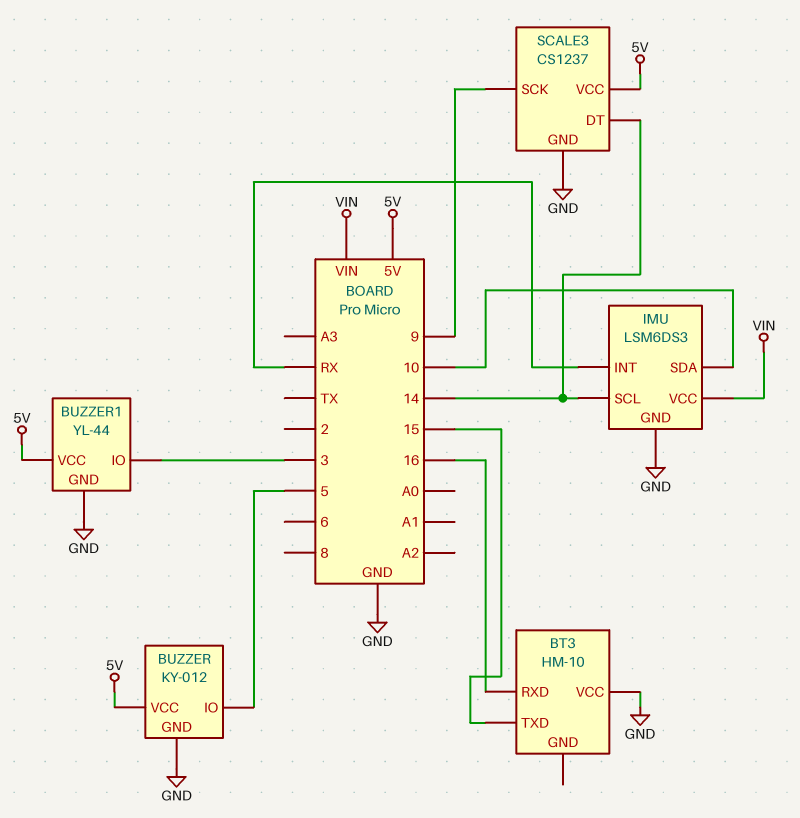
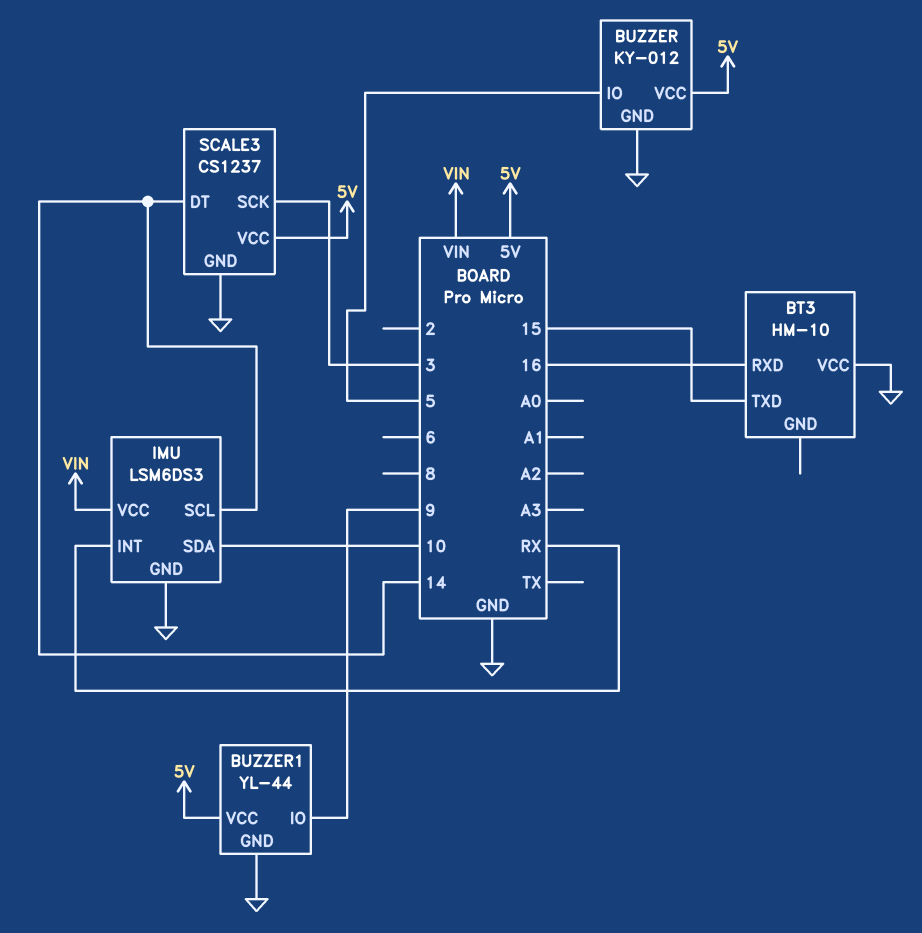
BUZZER1 pin IO: 3 -> 9
SCALE3 pin SCK: 9 -> 3

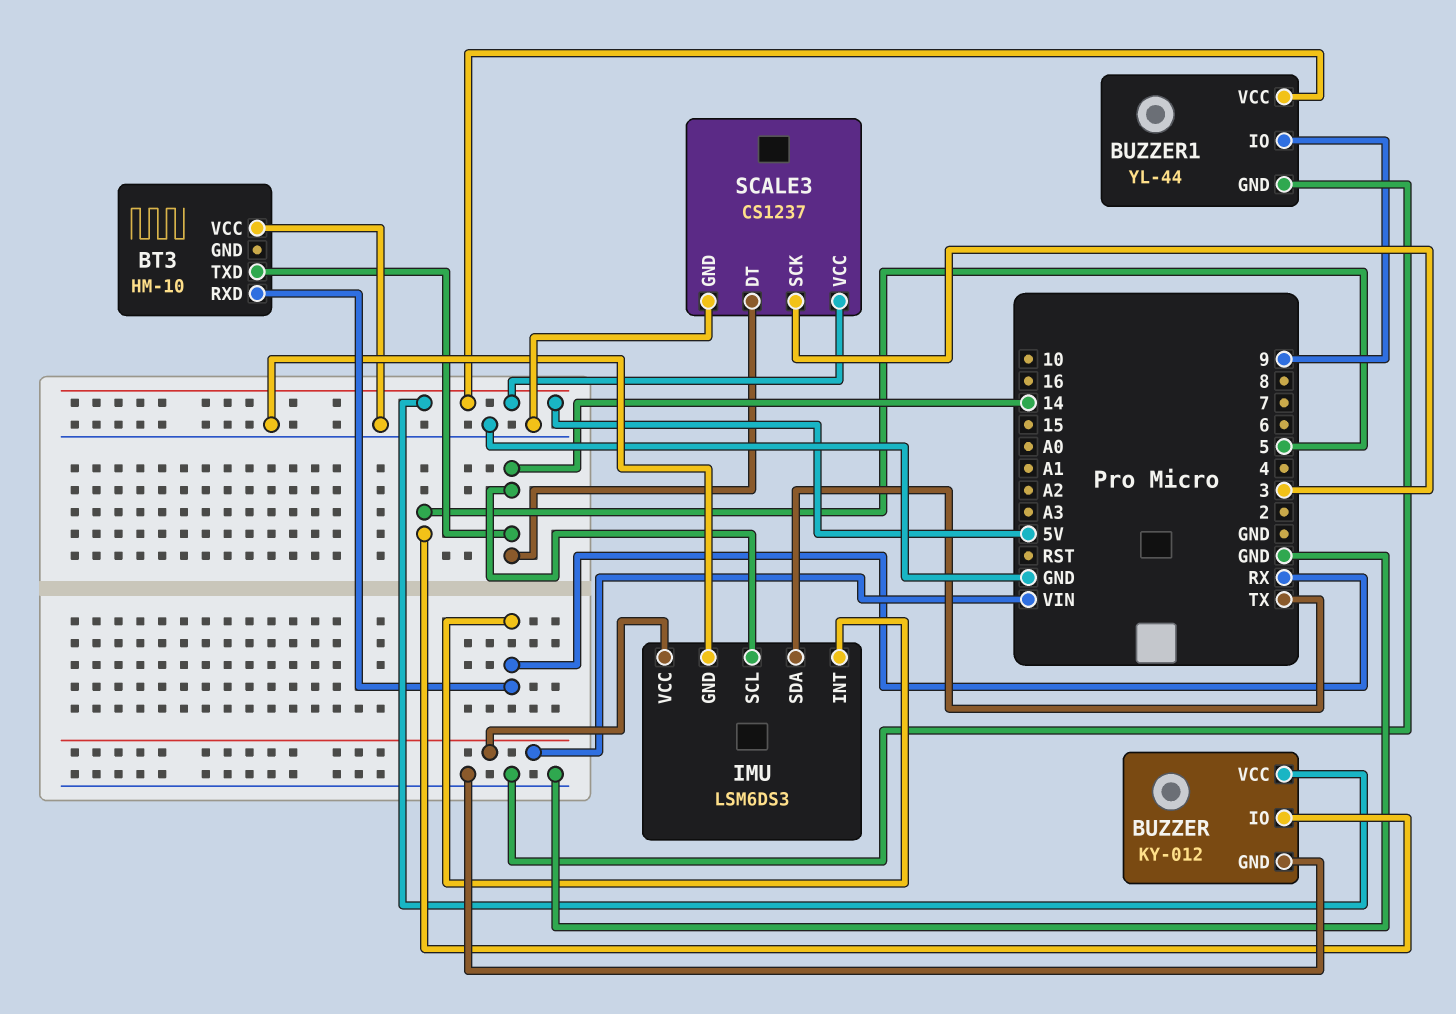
BT3 pin RXD: 16 -> RX
BT3 pin TXD: 15 -> 14
IMU pin SDA: 10 -> TX

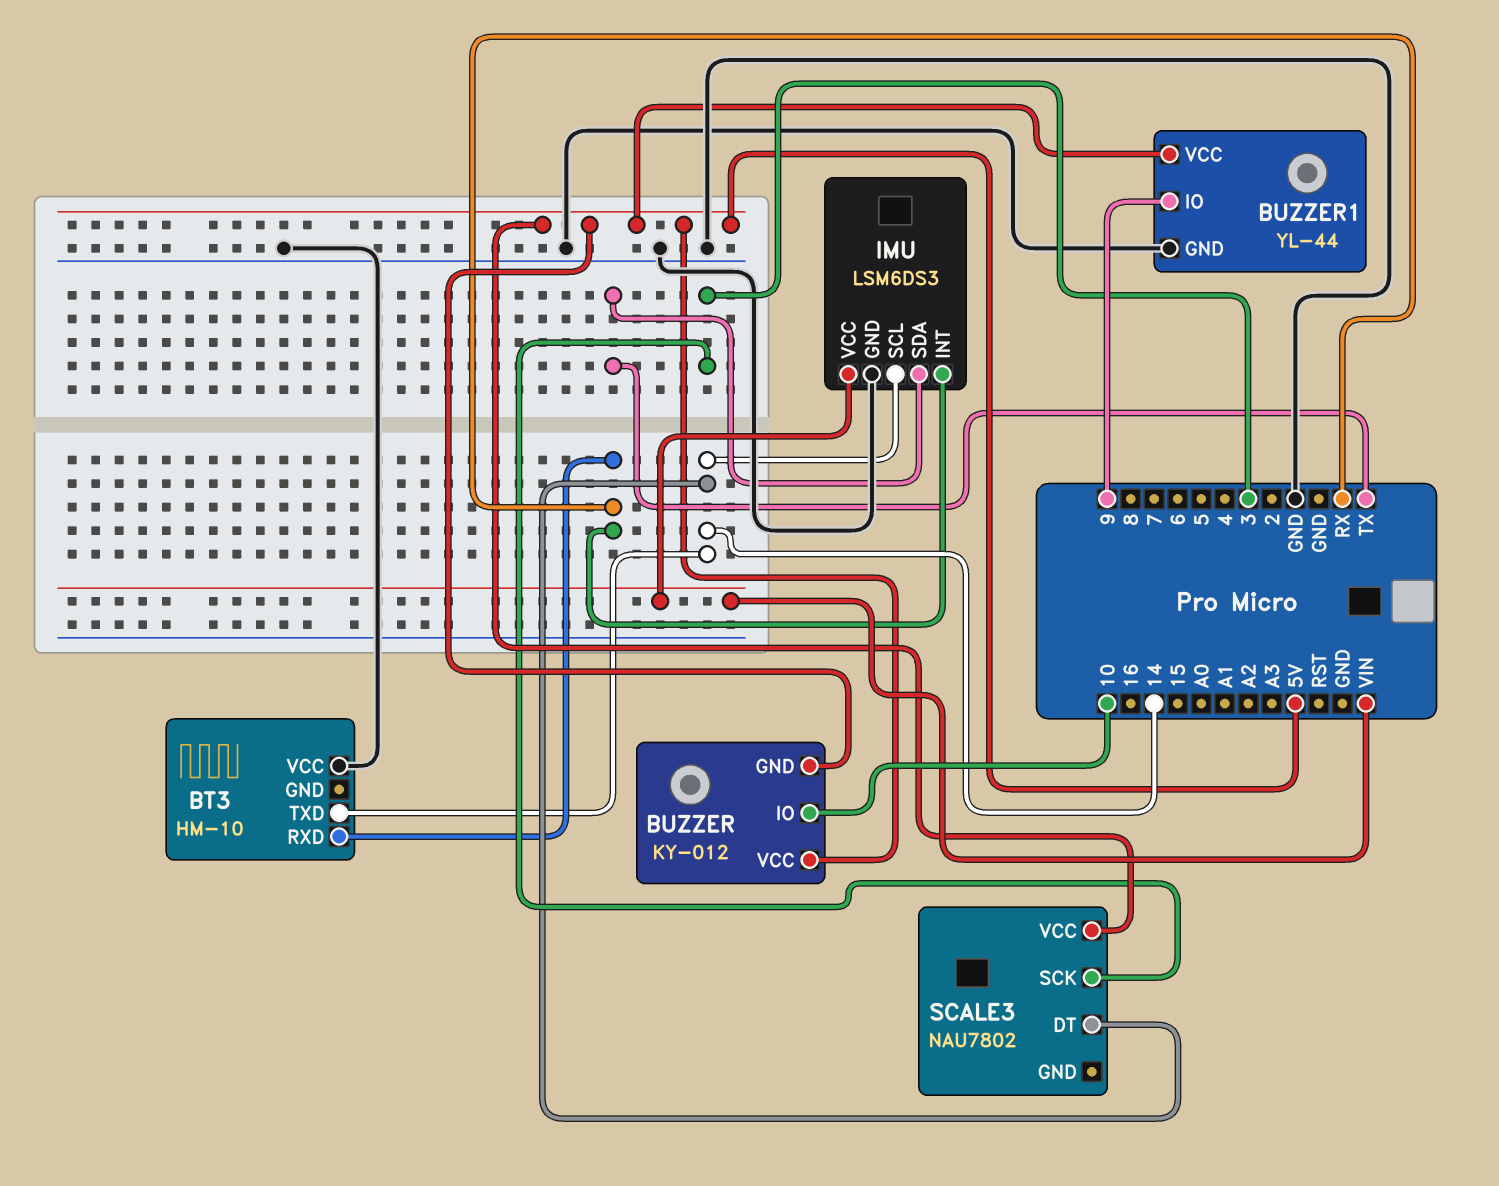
BUZZER pin GND: GND -> 5V
BUZZER pin IO: 5 -> 10
SCALE3: CS1237 -> NAU7802
SCALE3 pin GND: GND -> none

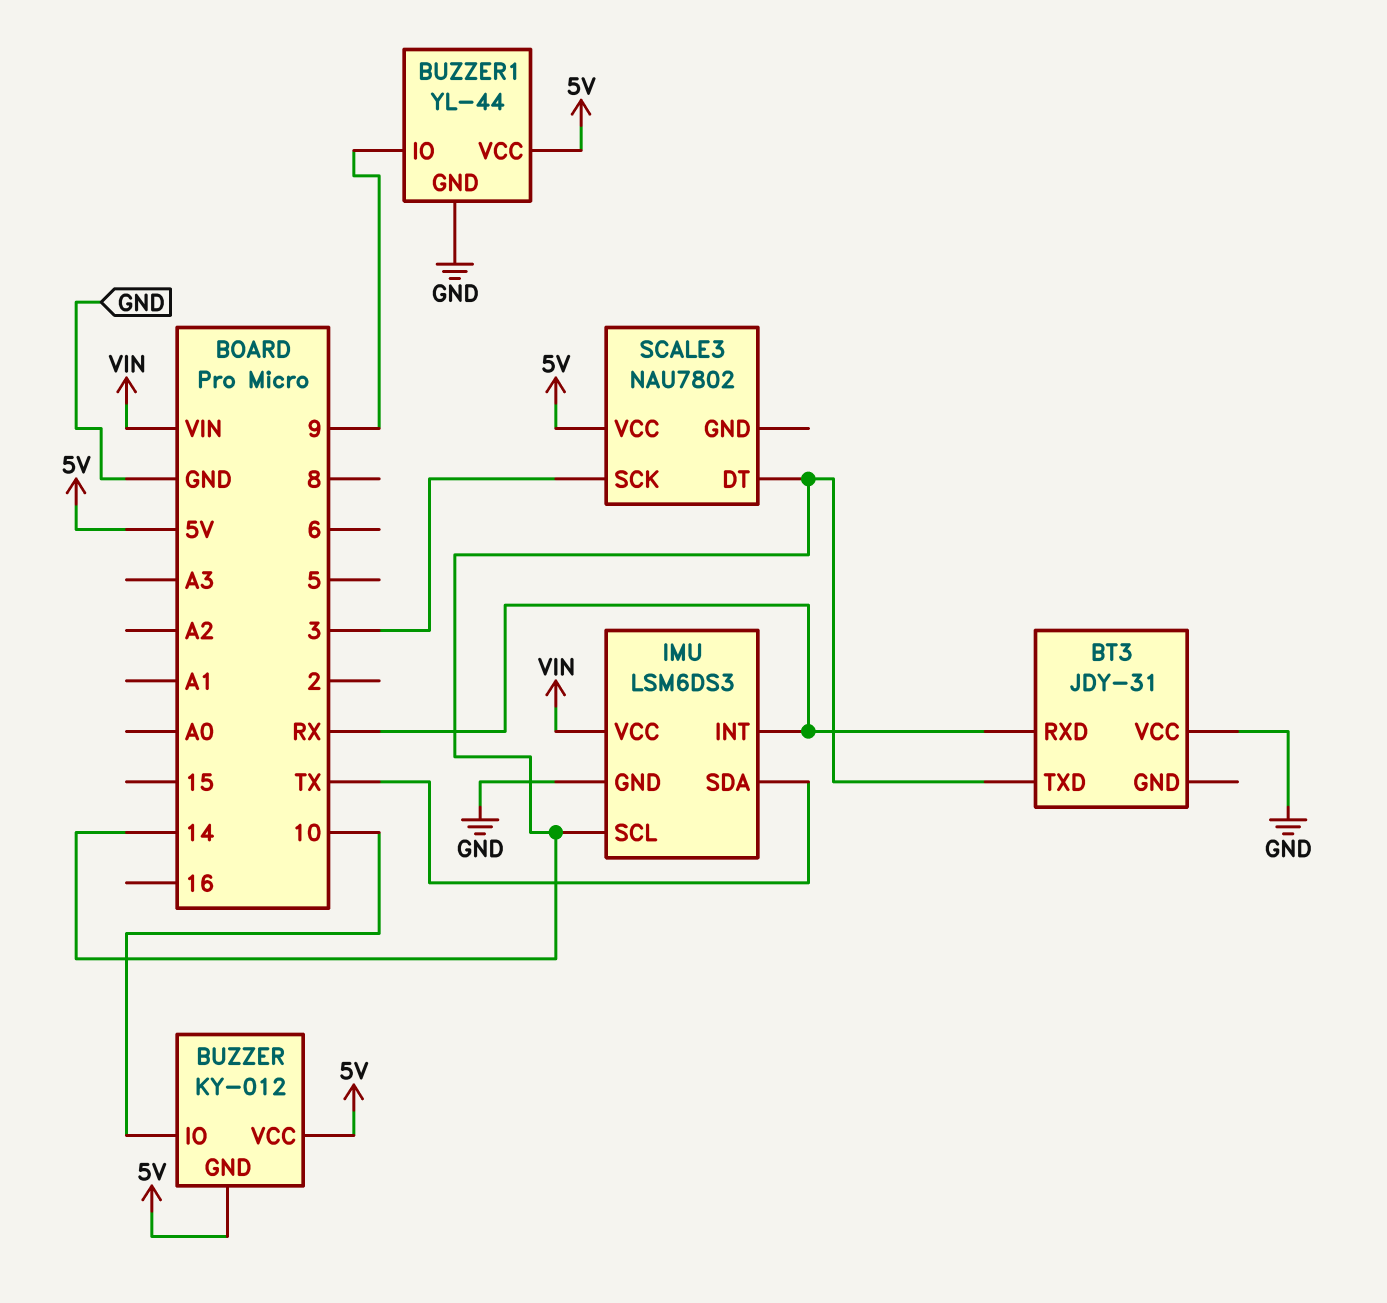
BT3: HM-10 -> JDY-31

